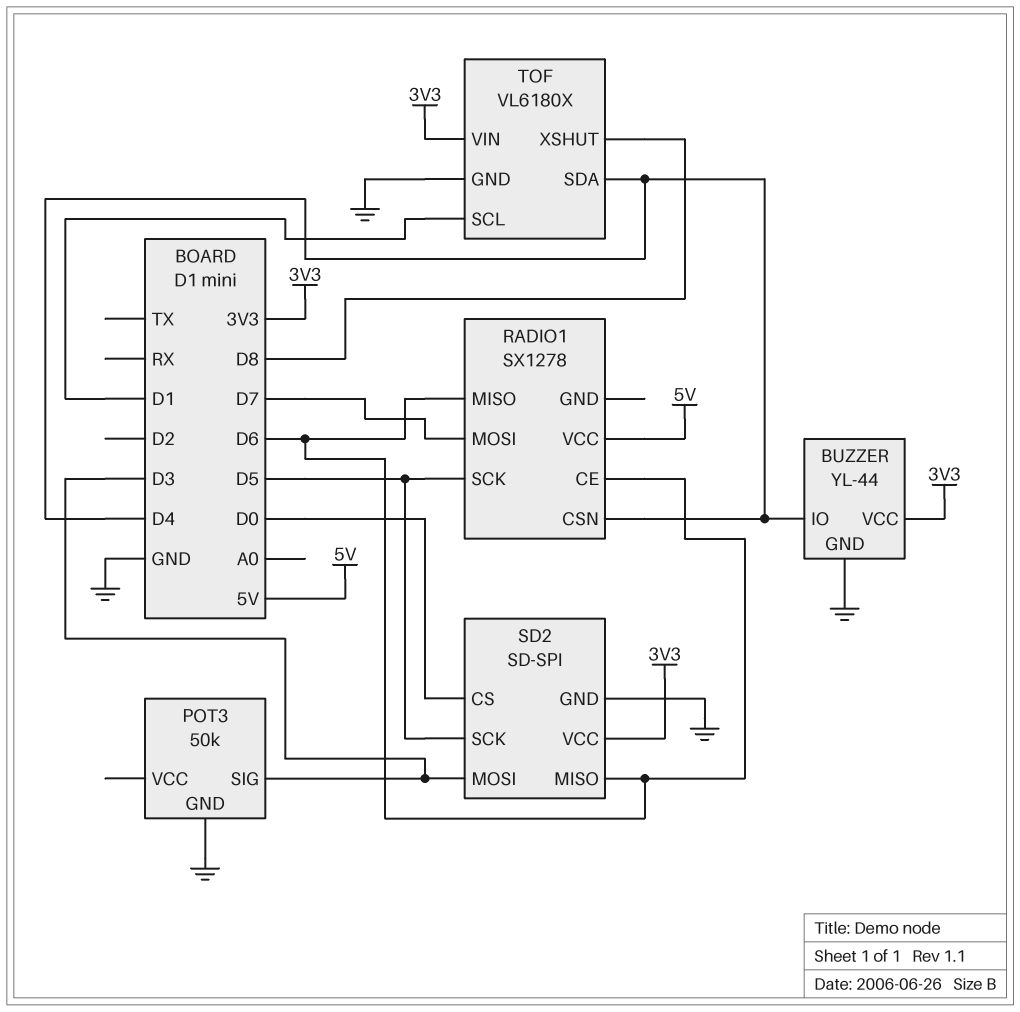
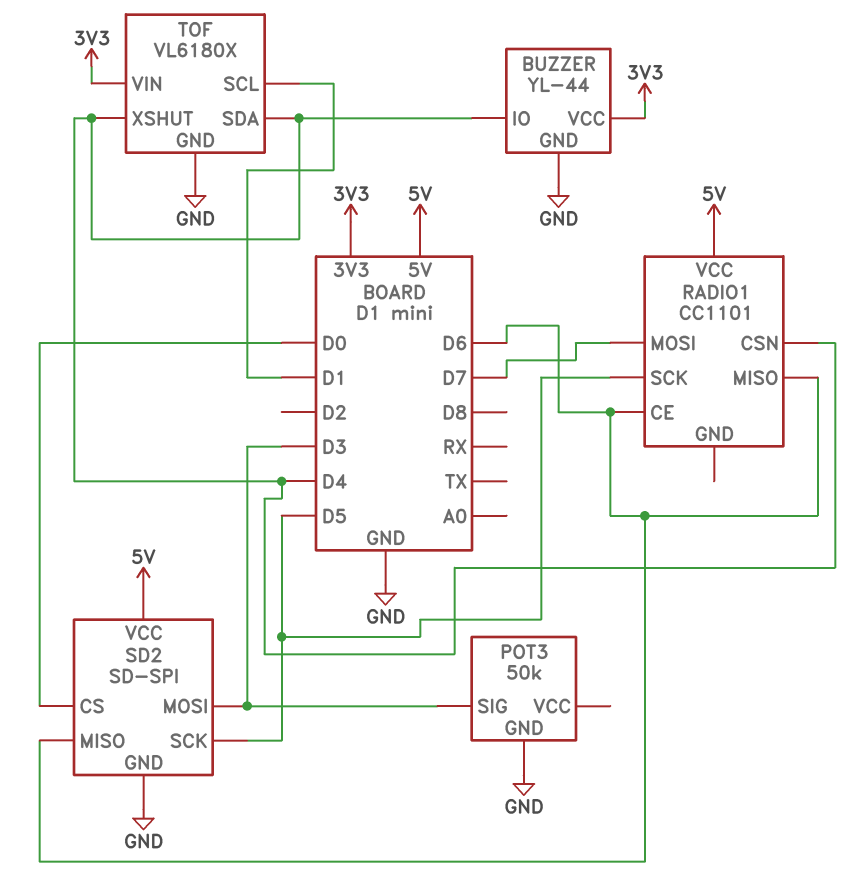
RADIO1: SX1278 -> CC1101
SD2 pin VCC: 3V3 -> 5V
TOF pin XSHUT: D8 -> D4

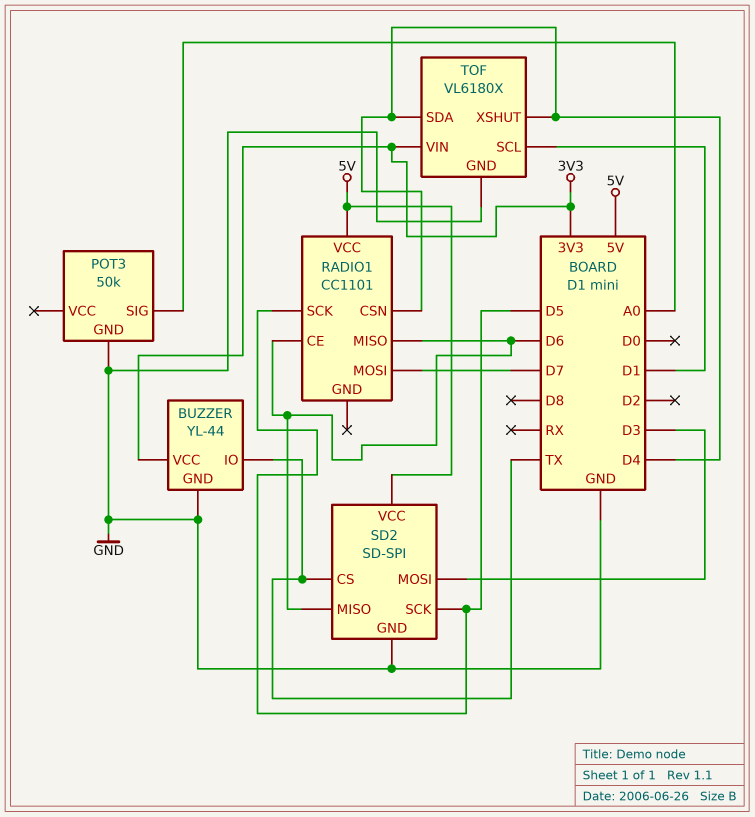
BUZZER pin IO: D4 -> TX
POT3 pin SIG: D3 -> A0
SD2 pin CS: D0 -> TX

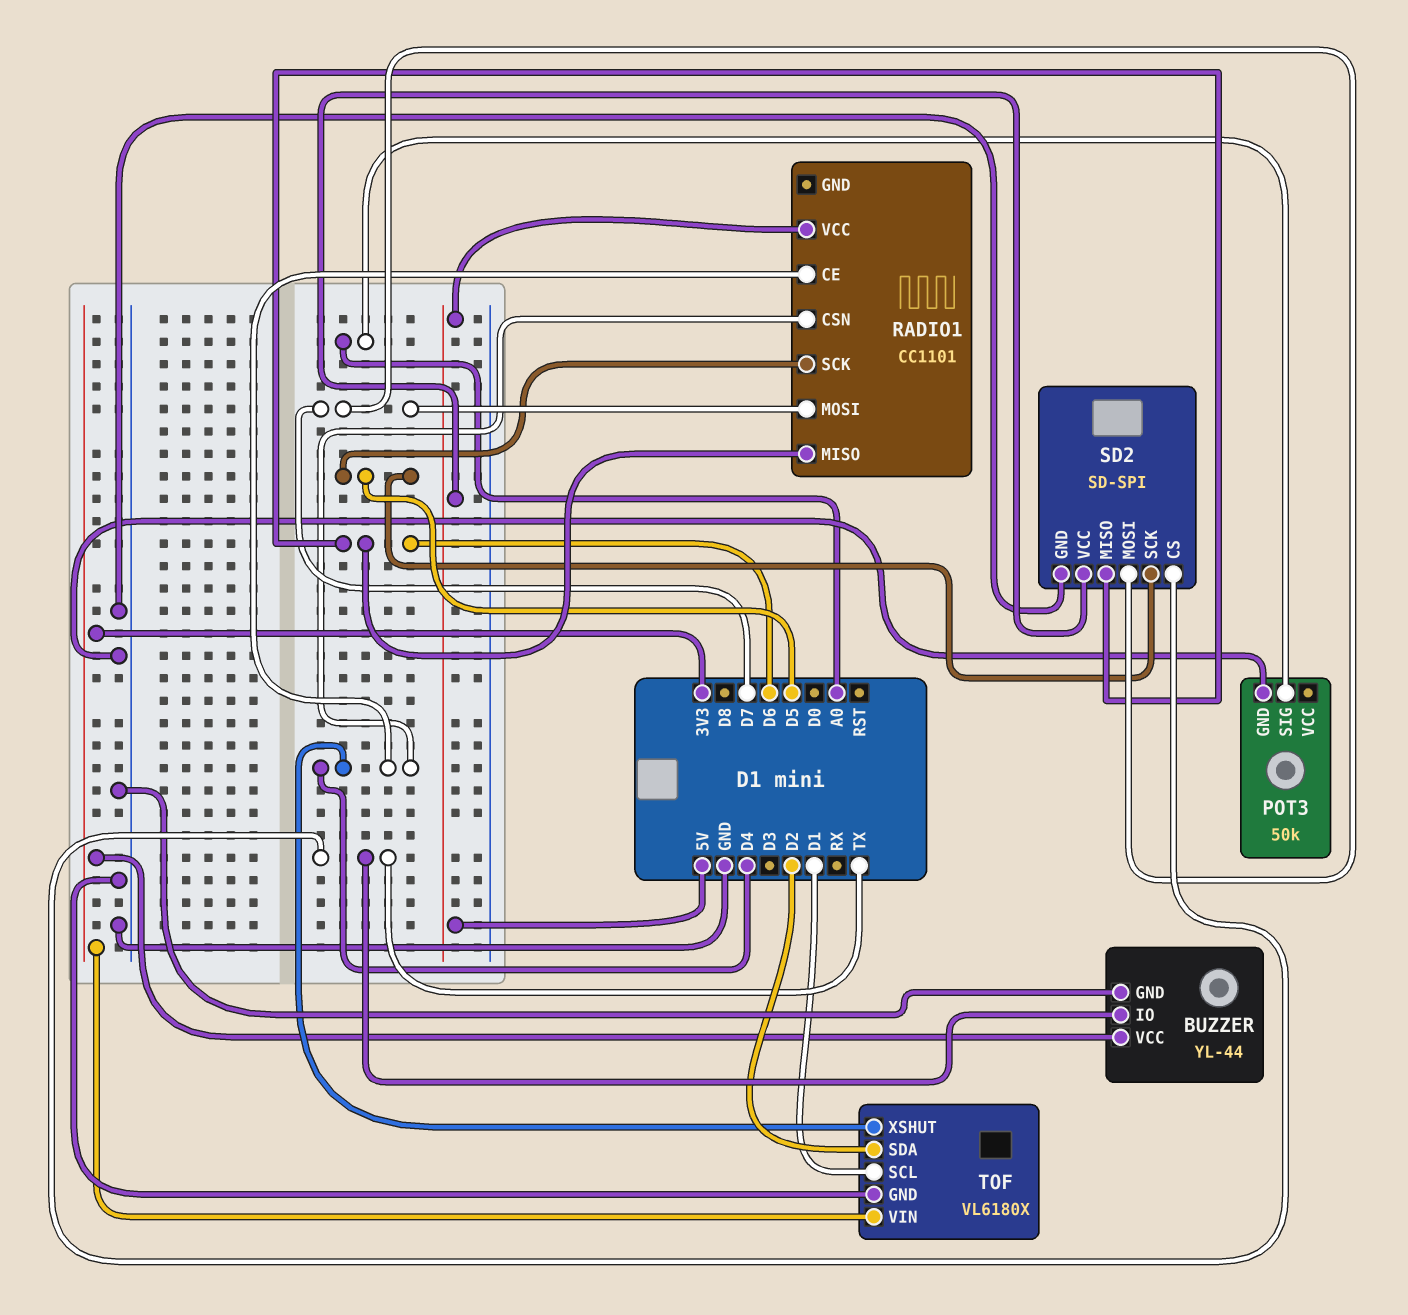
RADIO1 pin CE: D6 -> D4
SD2 pin MOSI: D3 -> D7
TOF pin SDA: D4 -> D2

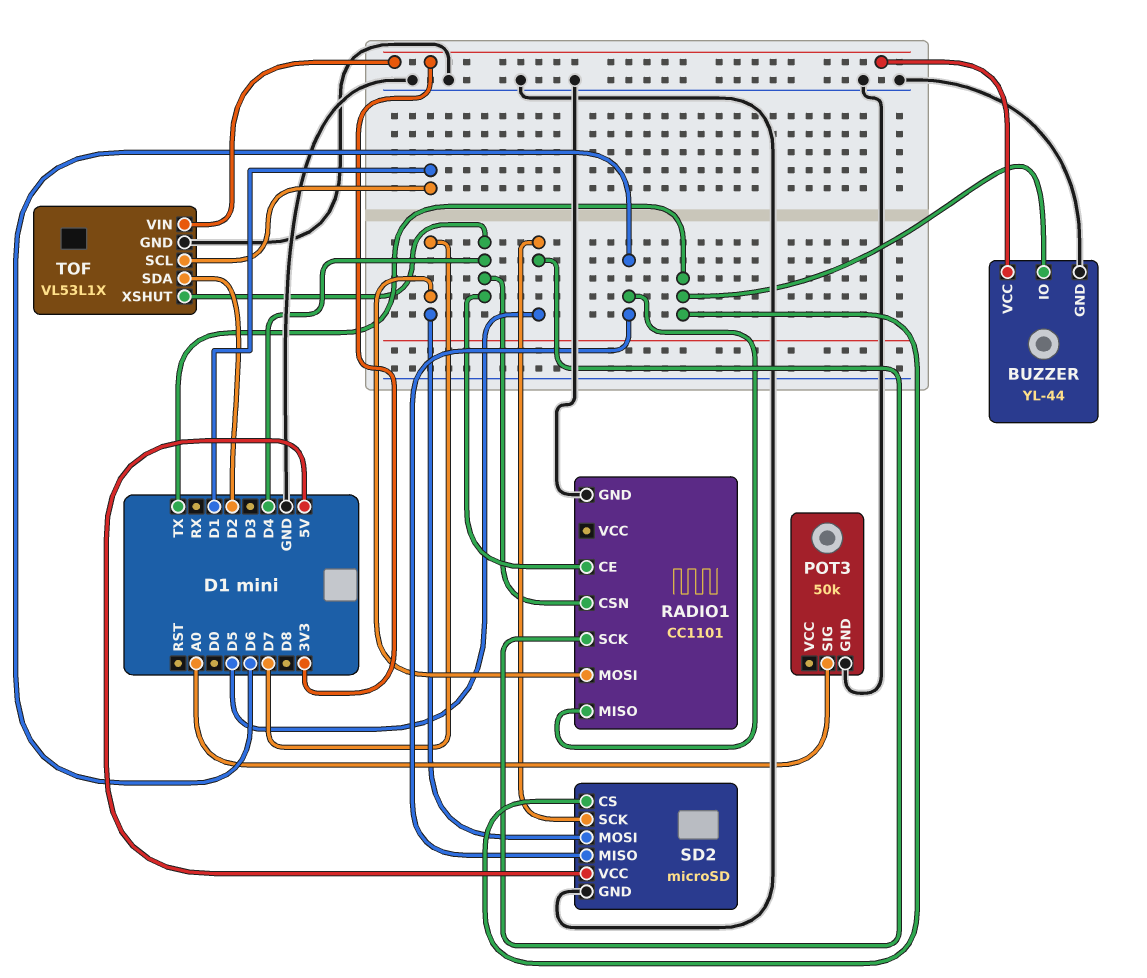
RADIO1 pin GND: none -> GND
RADIO1 pin VCC: 5V -> none
SD2: SD-SPI -> microSD
TOF: VL6180X -> VL53L1X

